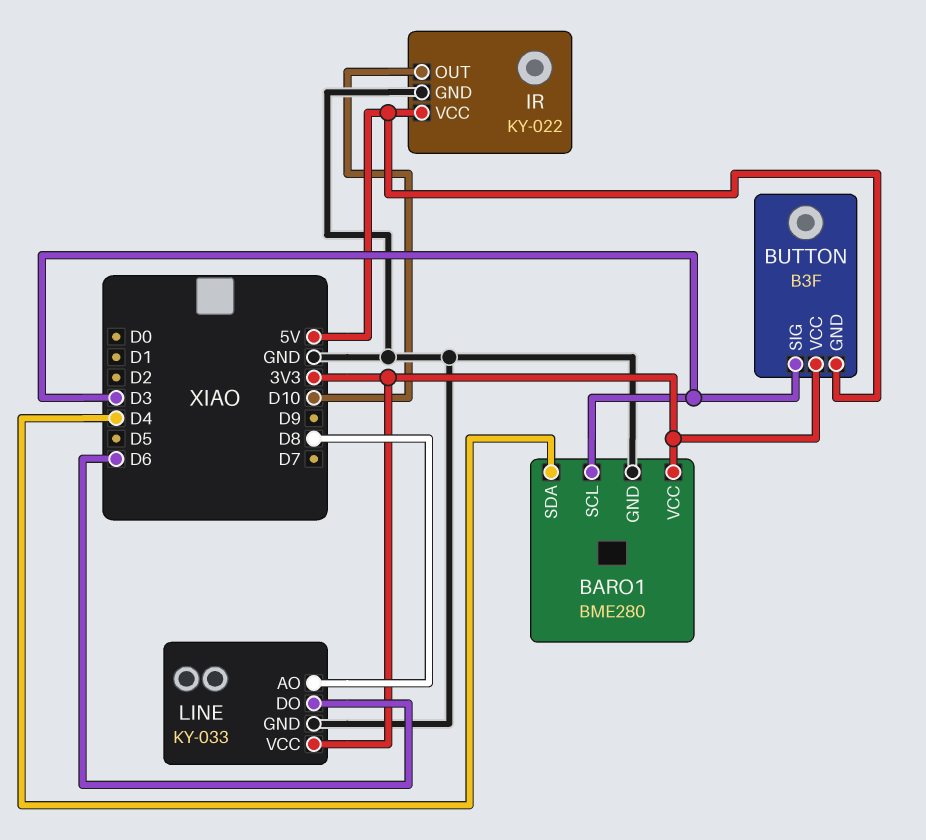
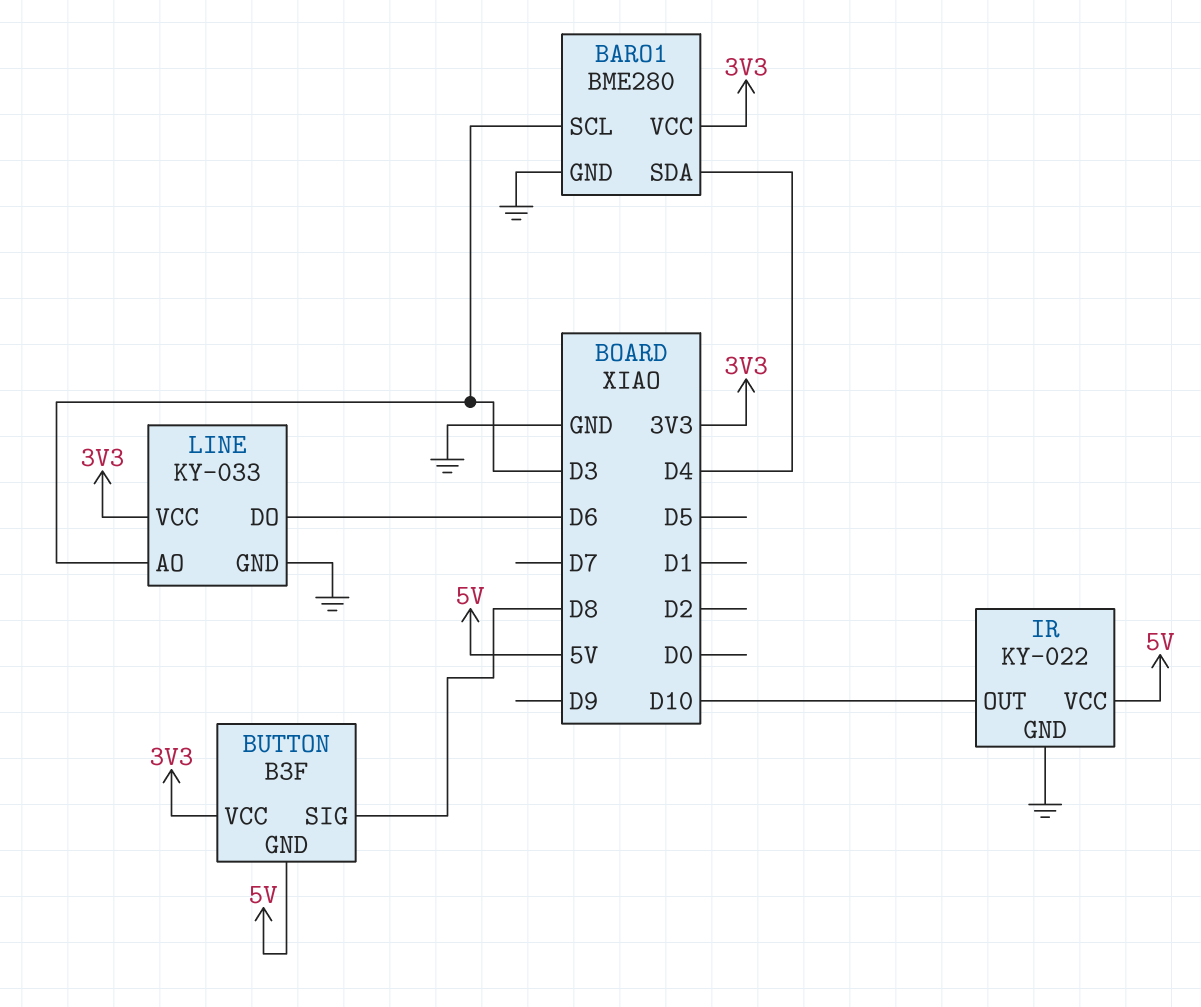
BUTTON pin SIG: D3 -> D8
LINE pin AO: D8 -> D3

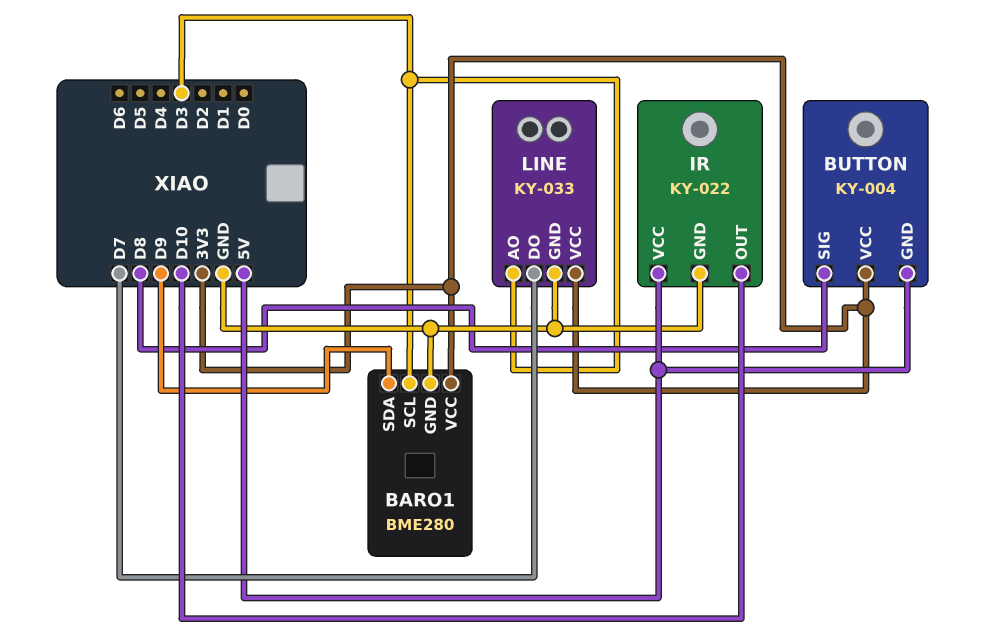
BARO1 pin SDA: D4 -> D9
BUTTON: B3F -> KY-004
LINE pin DO: D6 -> D7

